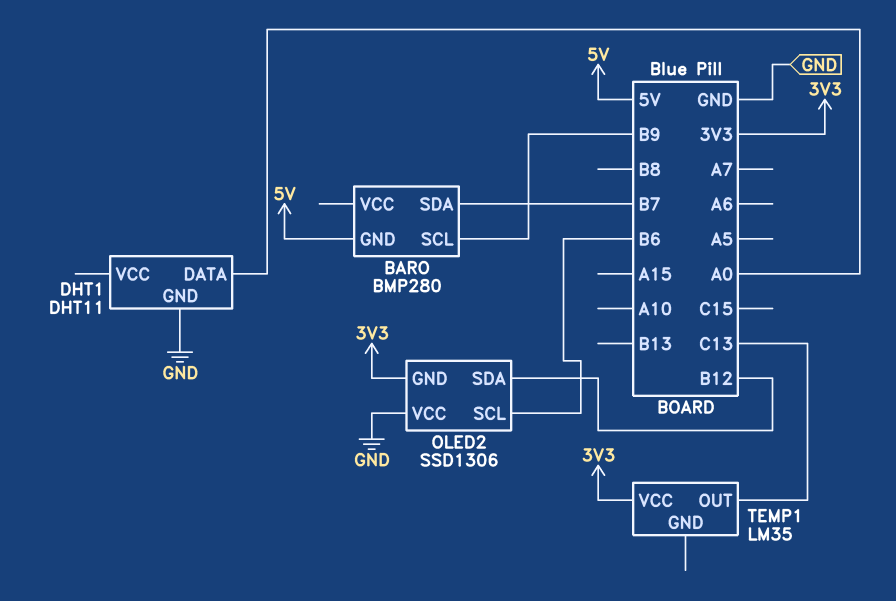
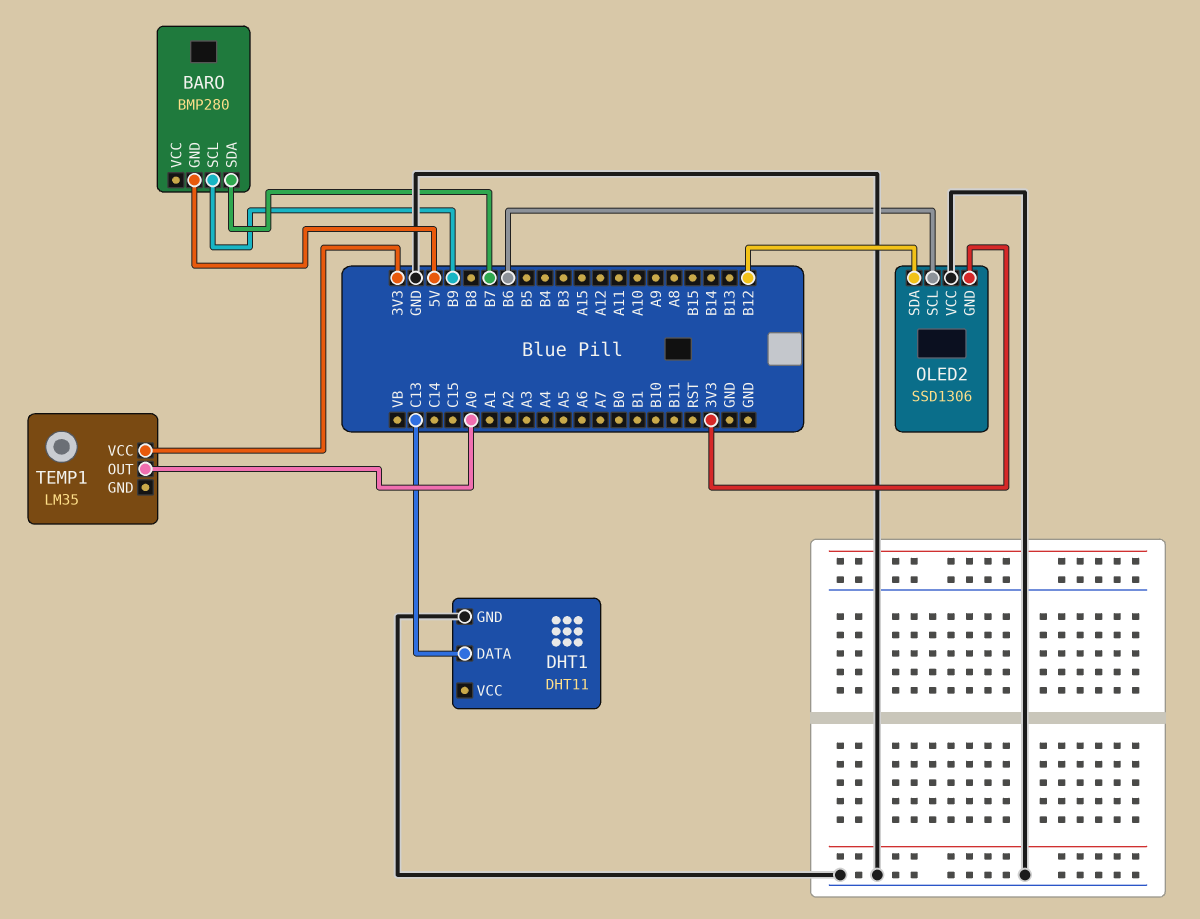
DHT1 pin DATA: A0 -> C13
TEMP1 pin OUT: C13 -> A0

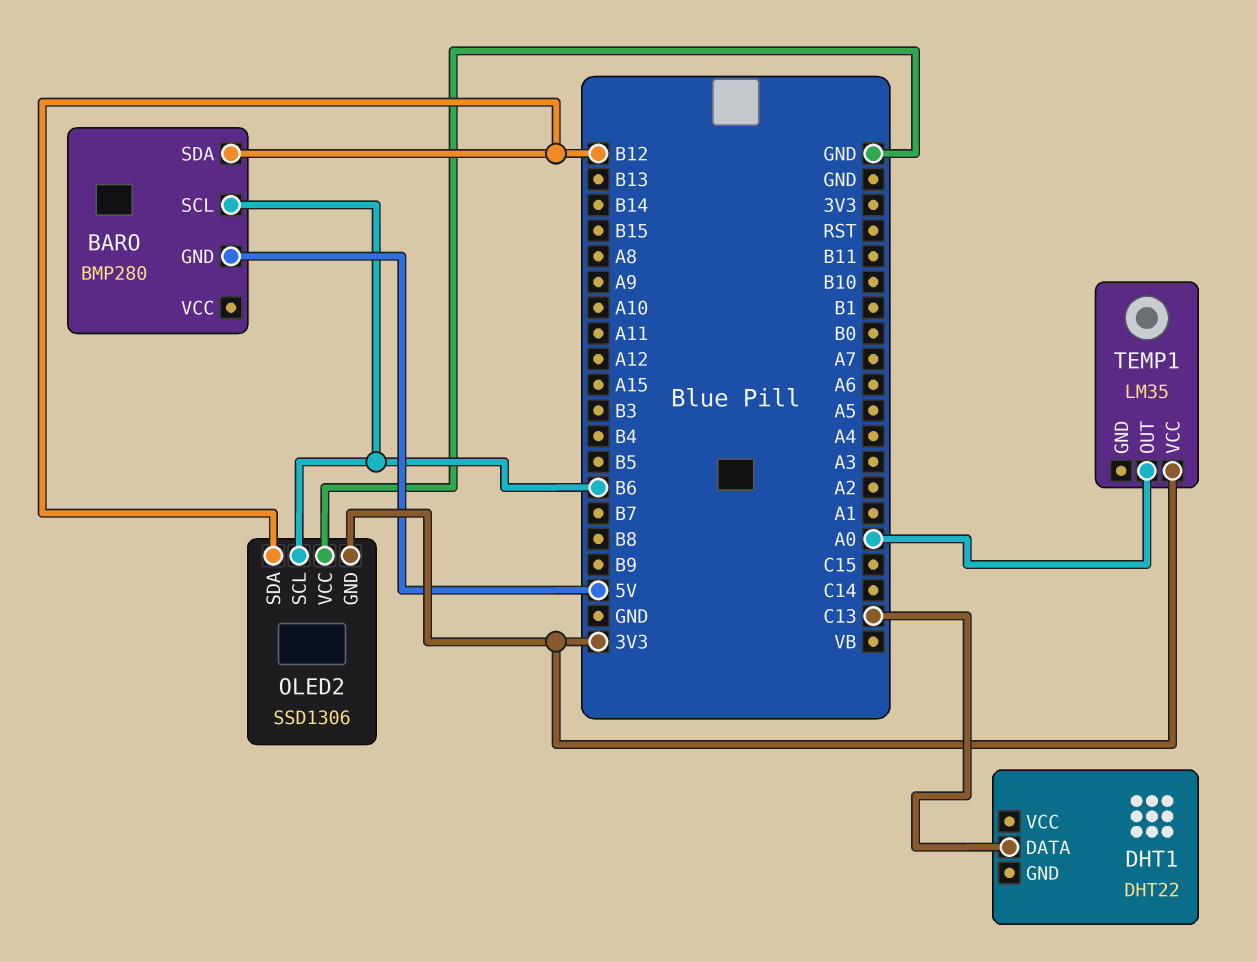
BARO pin SCL: B9 -> B6
BARO pin SDA: B7 -> B12
DHT1: DHT11 -> DHT22
DHT1 pin GND: GND -> none

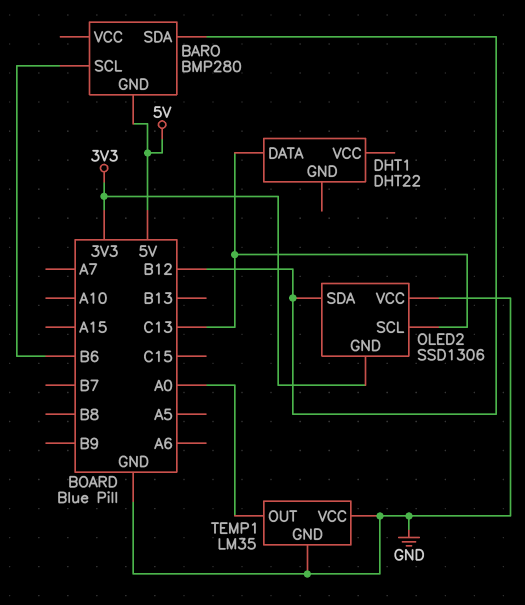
OLED2 pin SCL: B6 -> C13
TEMP1 pin GND: none -> GND
TEMP1 pin VCC: 3V3 -> GND

